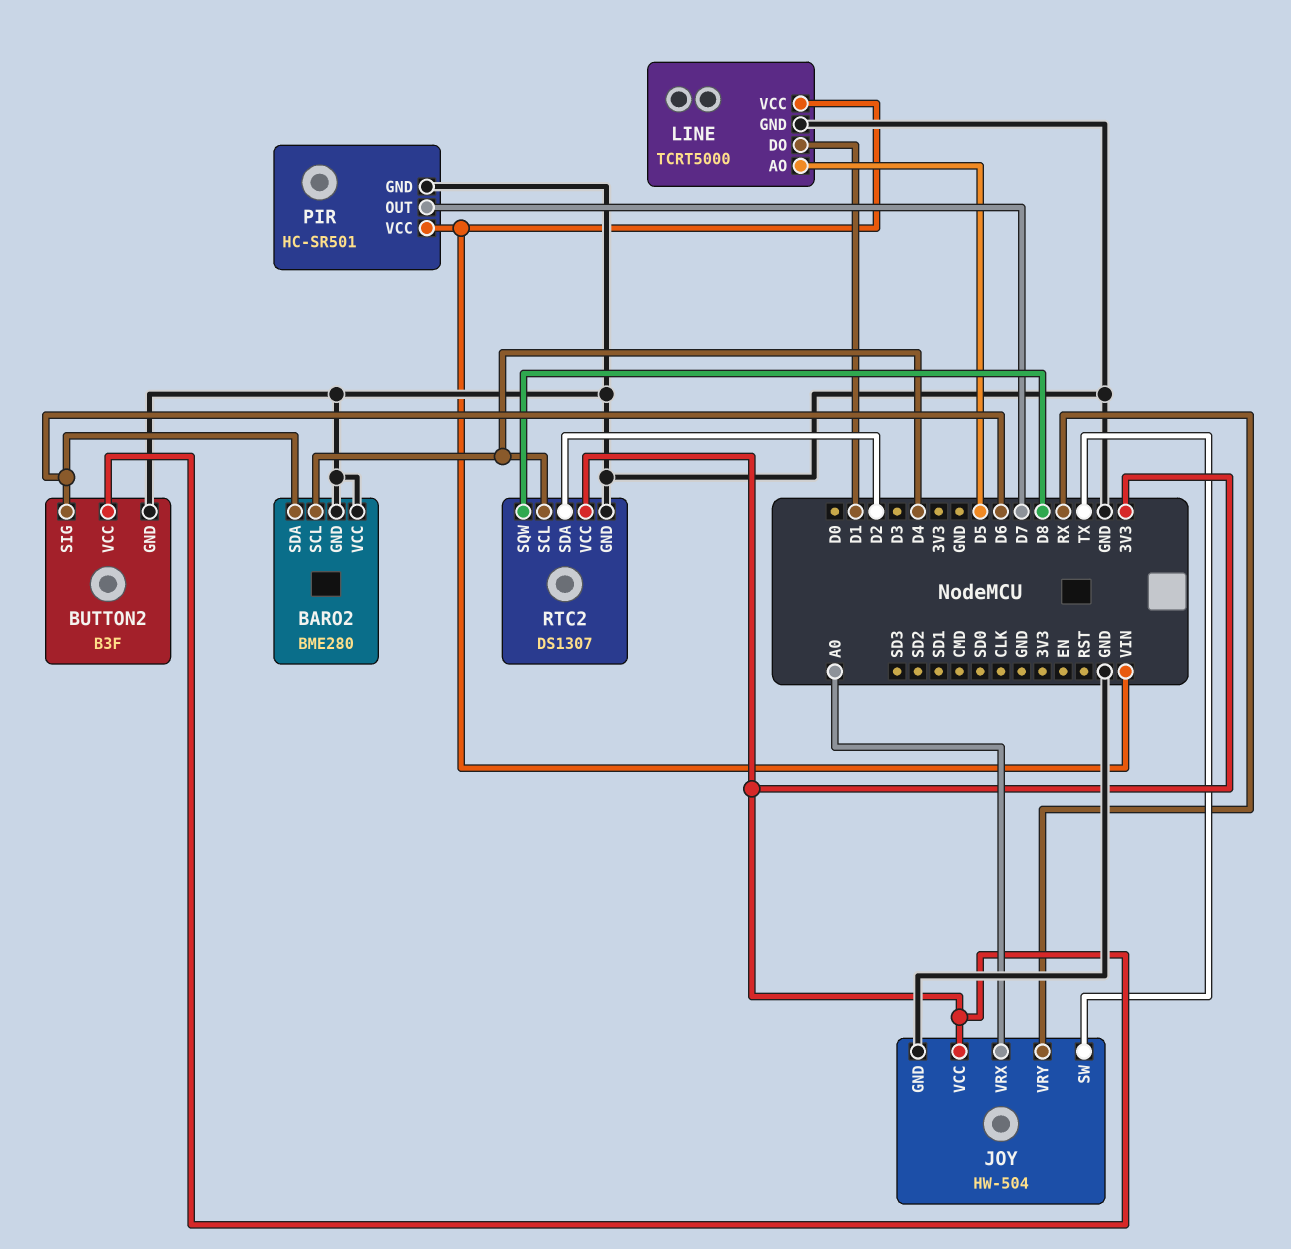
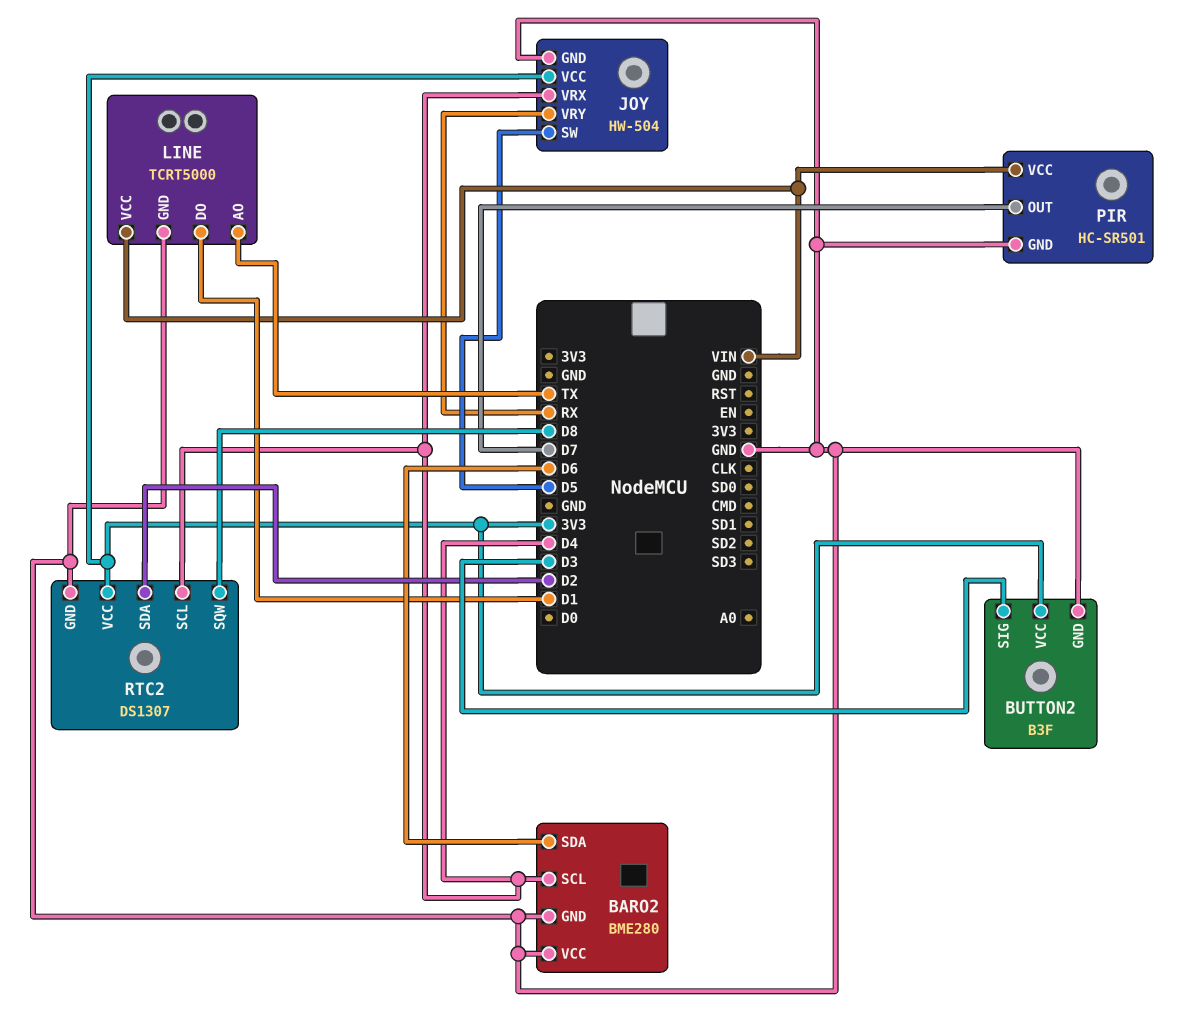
BUTTON2 pin SIG: D6 -> D3
JOY pin SW: TX -> D5
JOY pin VRX: A0 -> D4
LINE pin AO: D5 -> TX

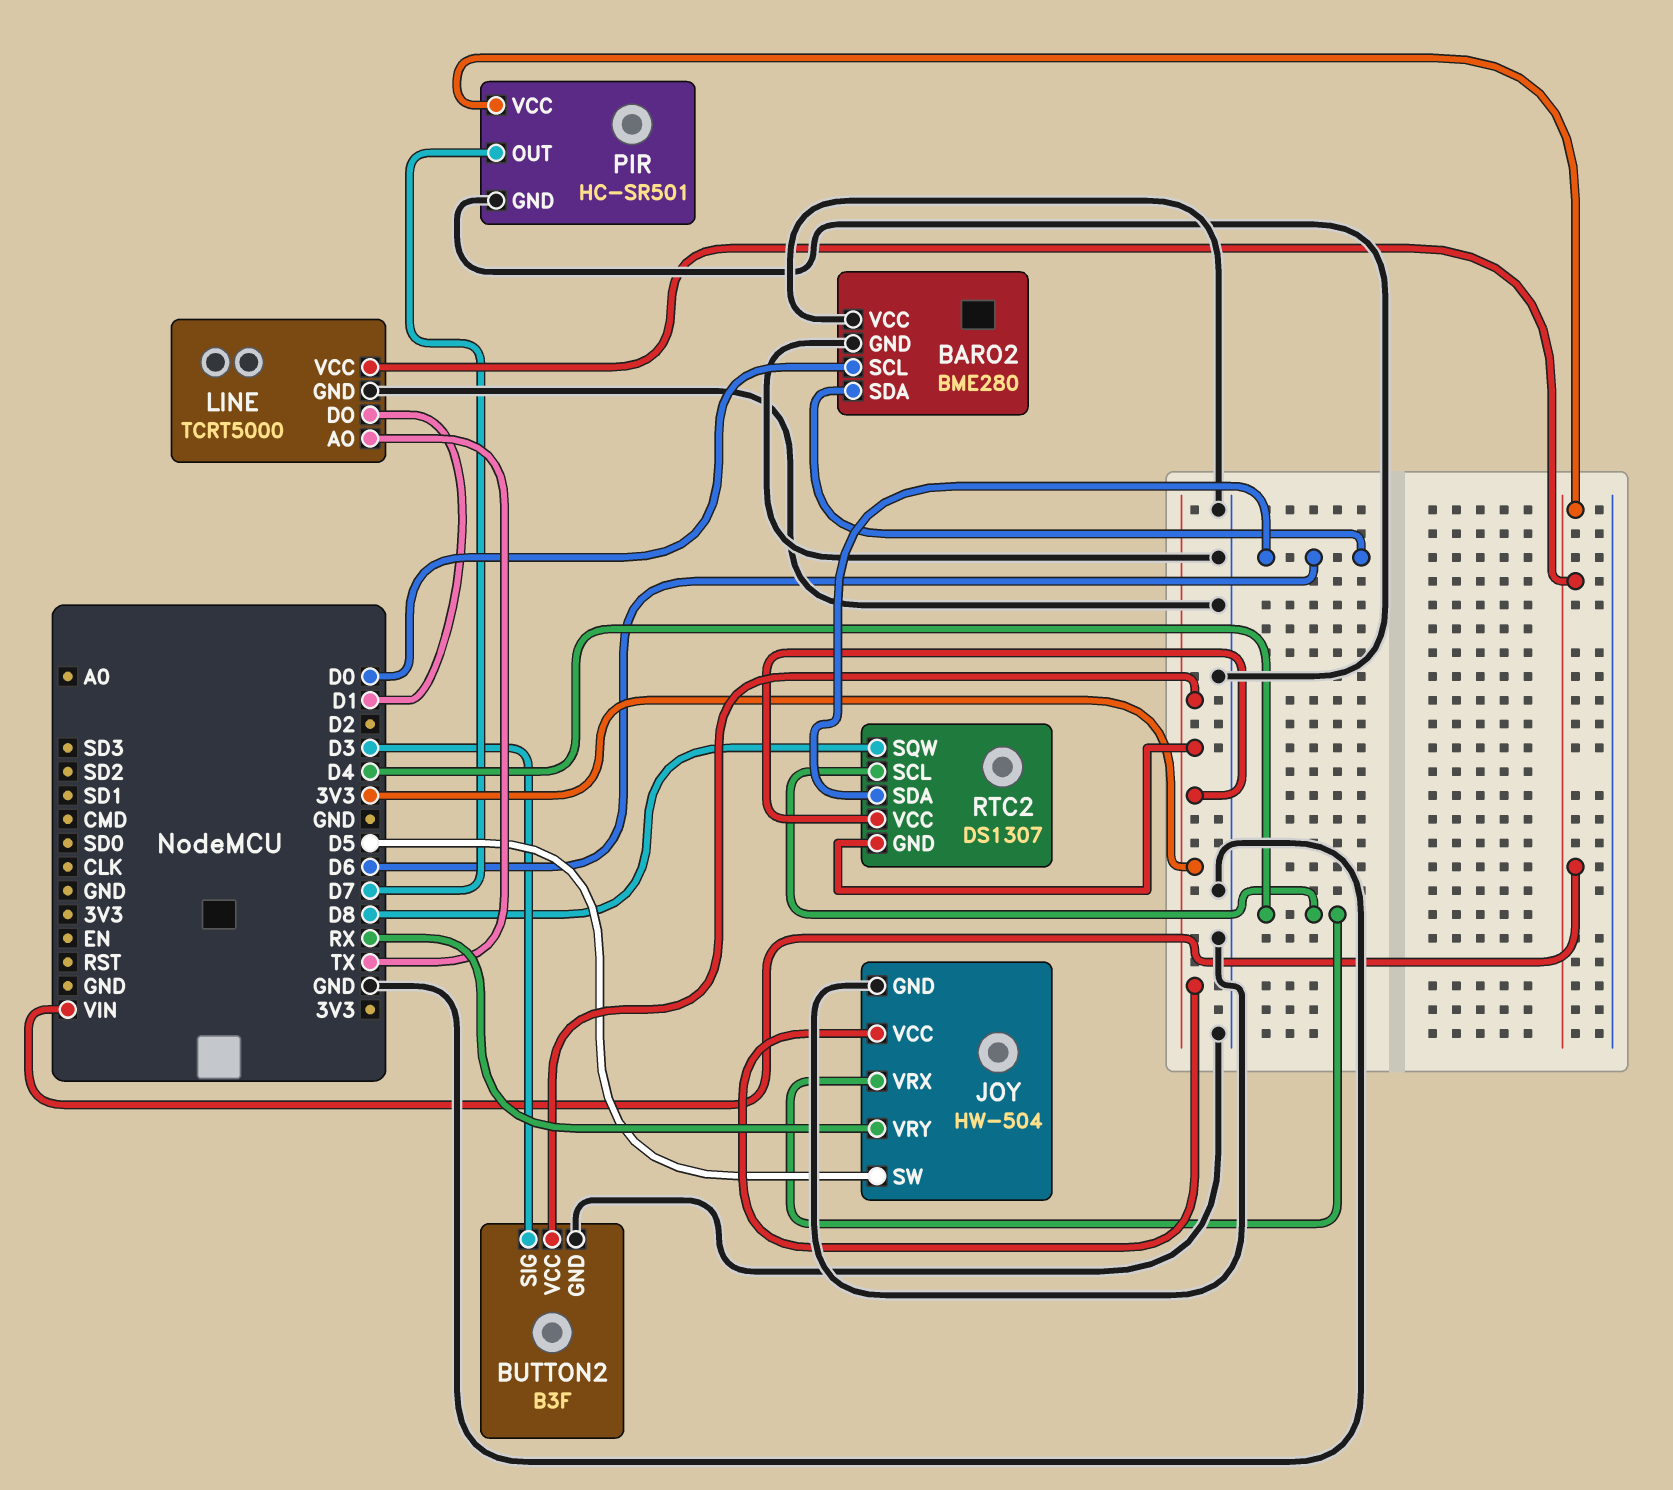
BARO2 pin SCL: D4 -> D0
RTC2 pin GND: GND -> 3V3
RTC2 pin SDA: D2 -> D6

